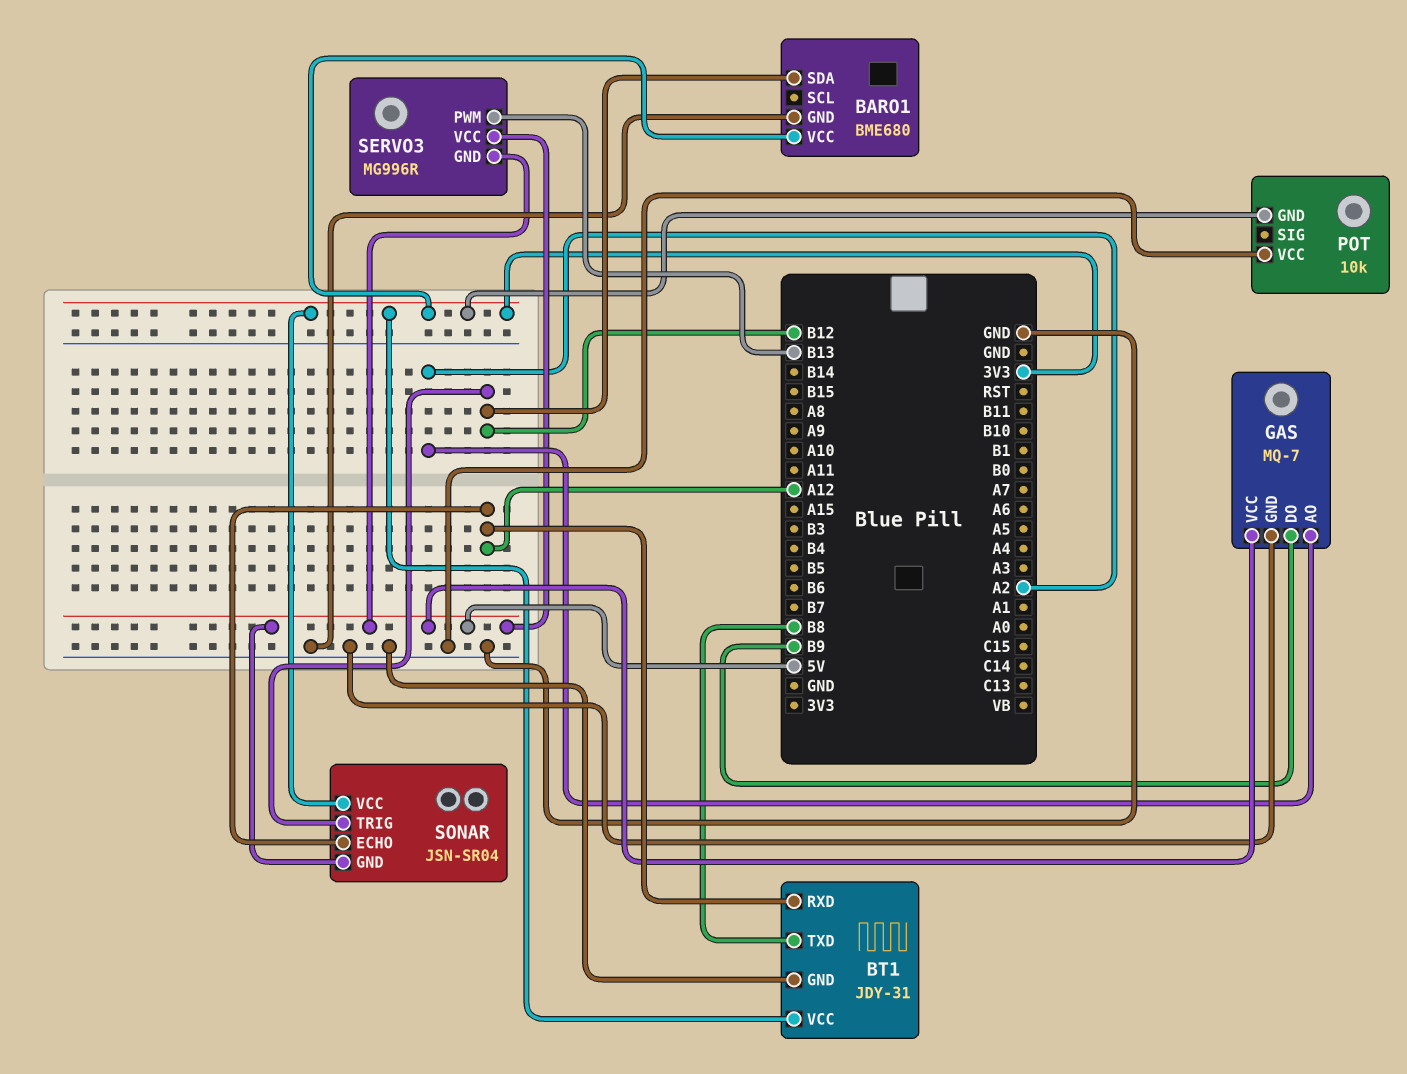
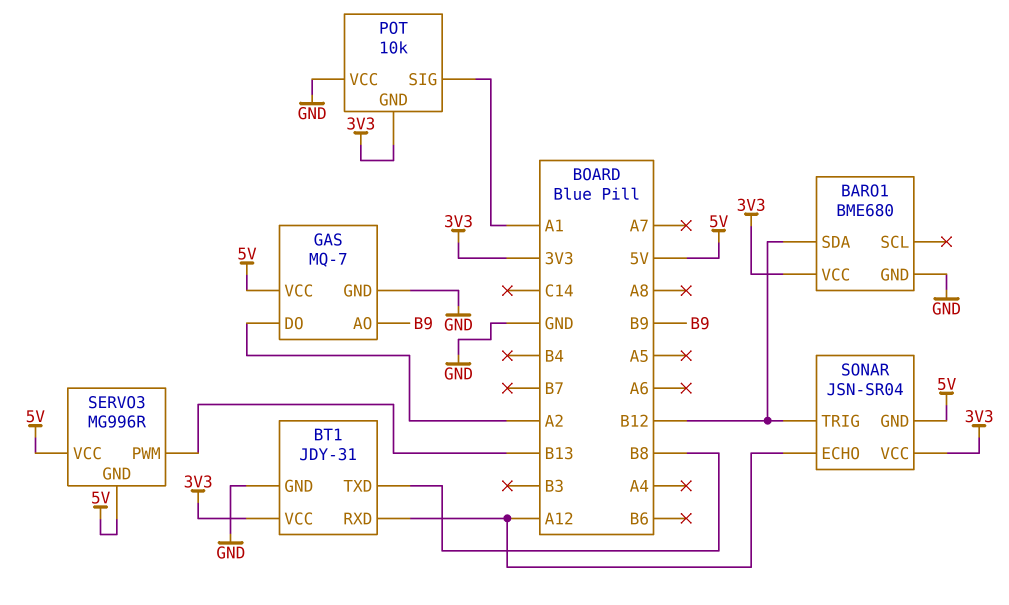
GAS pin AO: A2 -> B9
GAS pin DO: B9 -> A2
POT pin SIG: none -> A1

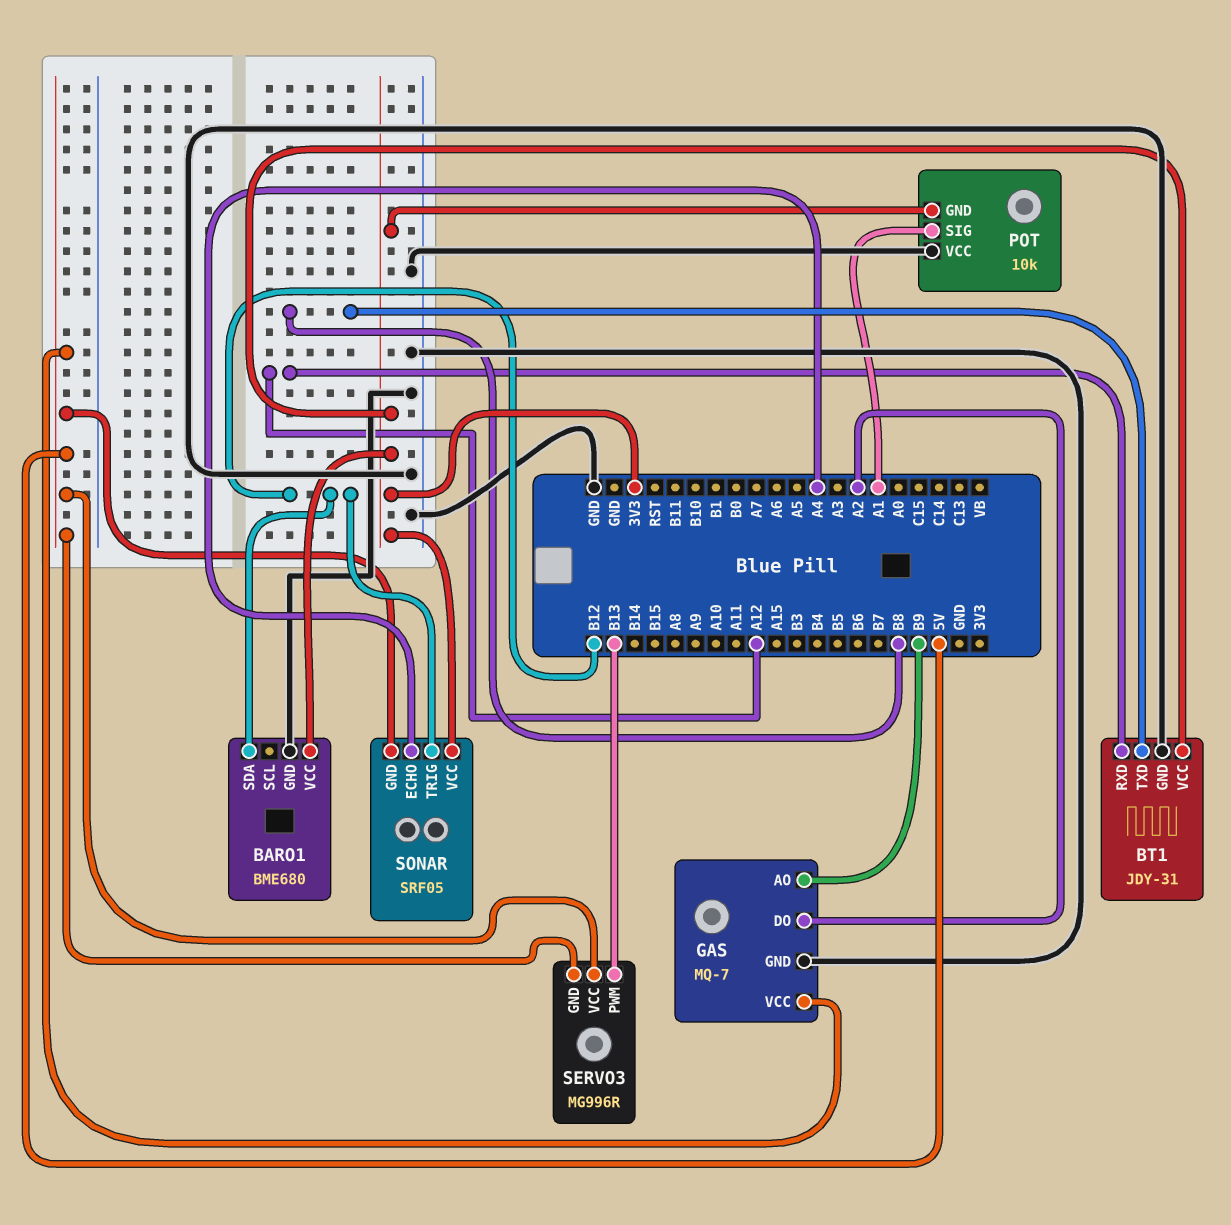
SONAR: JSN-SR04 -> SRF05
SONAR pin ECHO: A12 -> A4

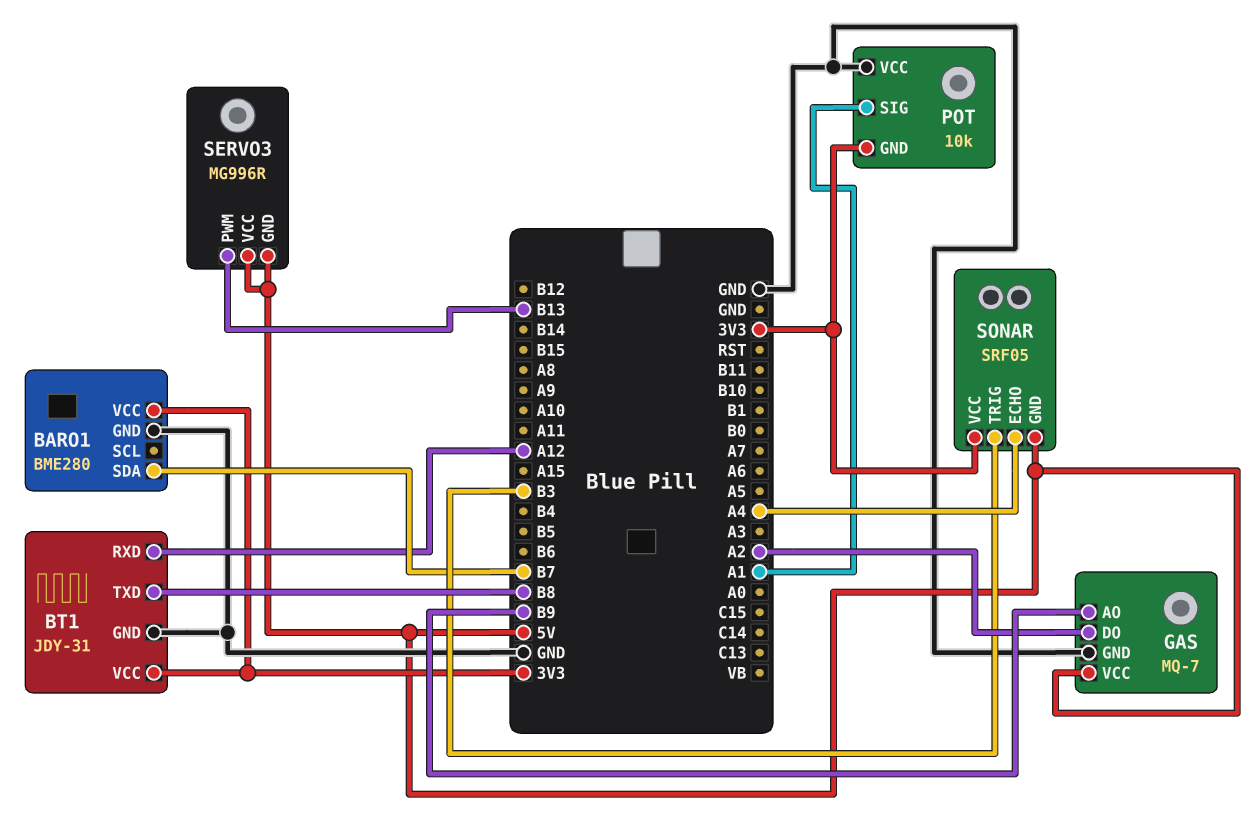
BARO1: BME680 -> BME280
BARO1 pin SDA: B12 -> B7
SONAR pin TRIG: B12 -> B3

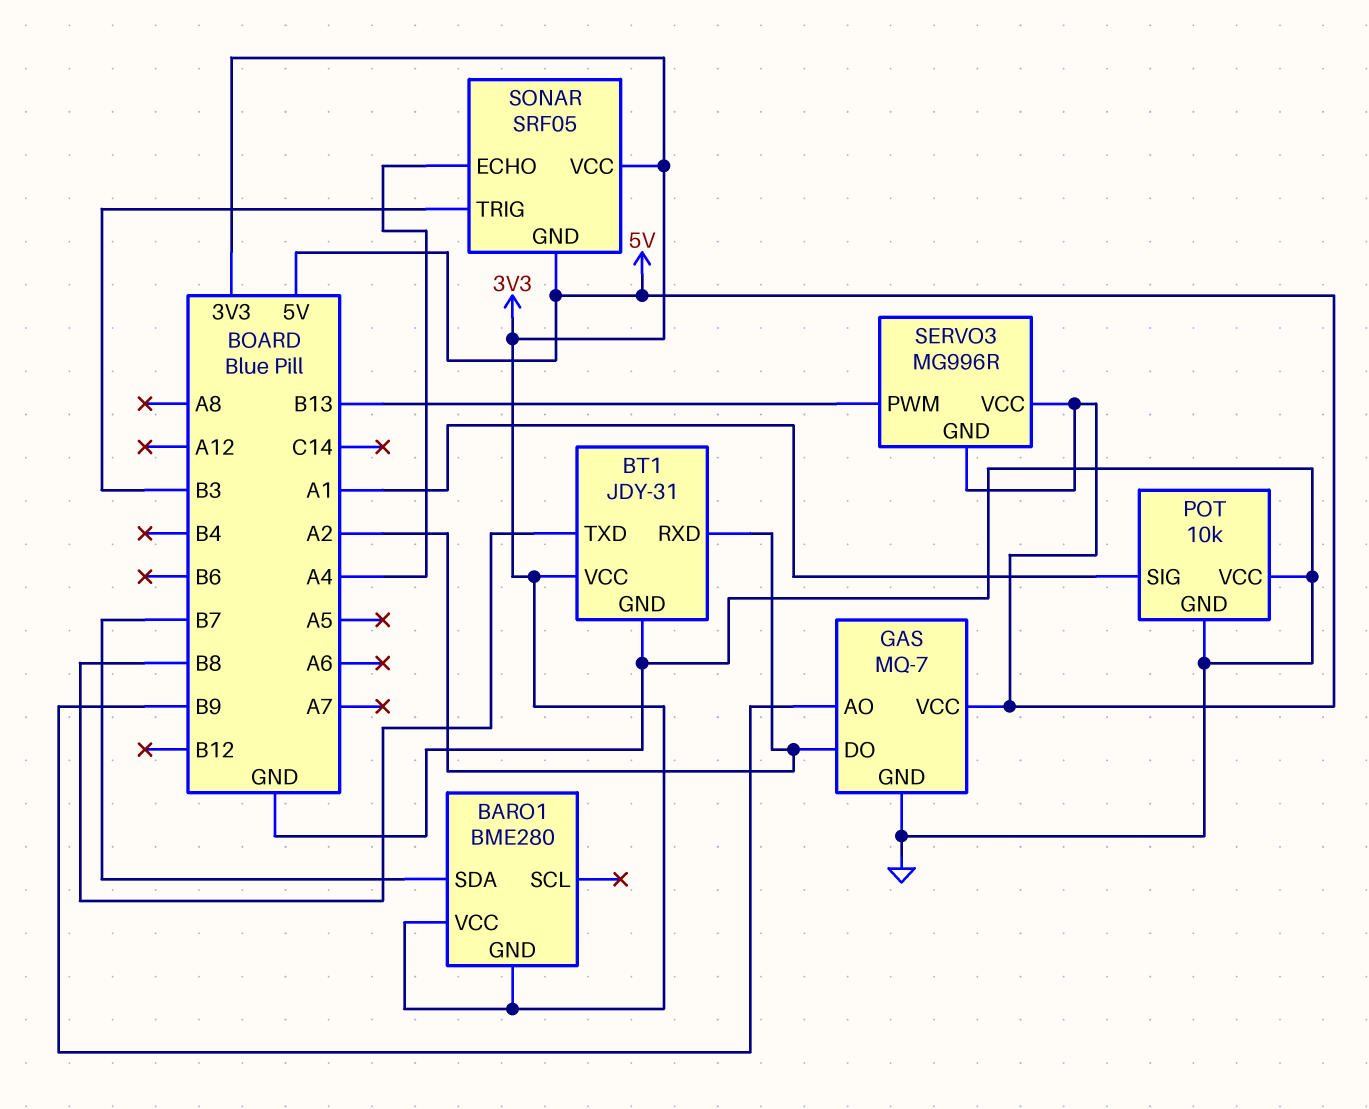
BARO1 pin GND: GND -> 3V3
BT1 pin RXD: A12 -> A2
POT pin GND: 3V3 -> GND

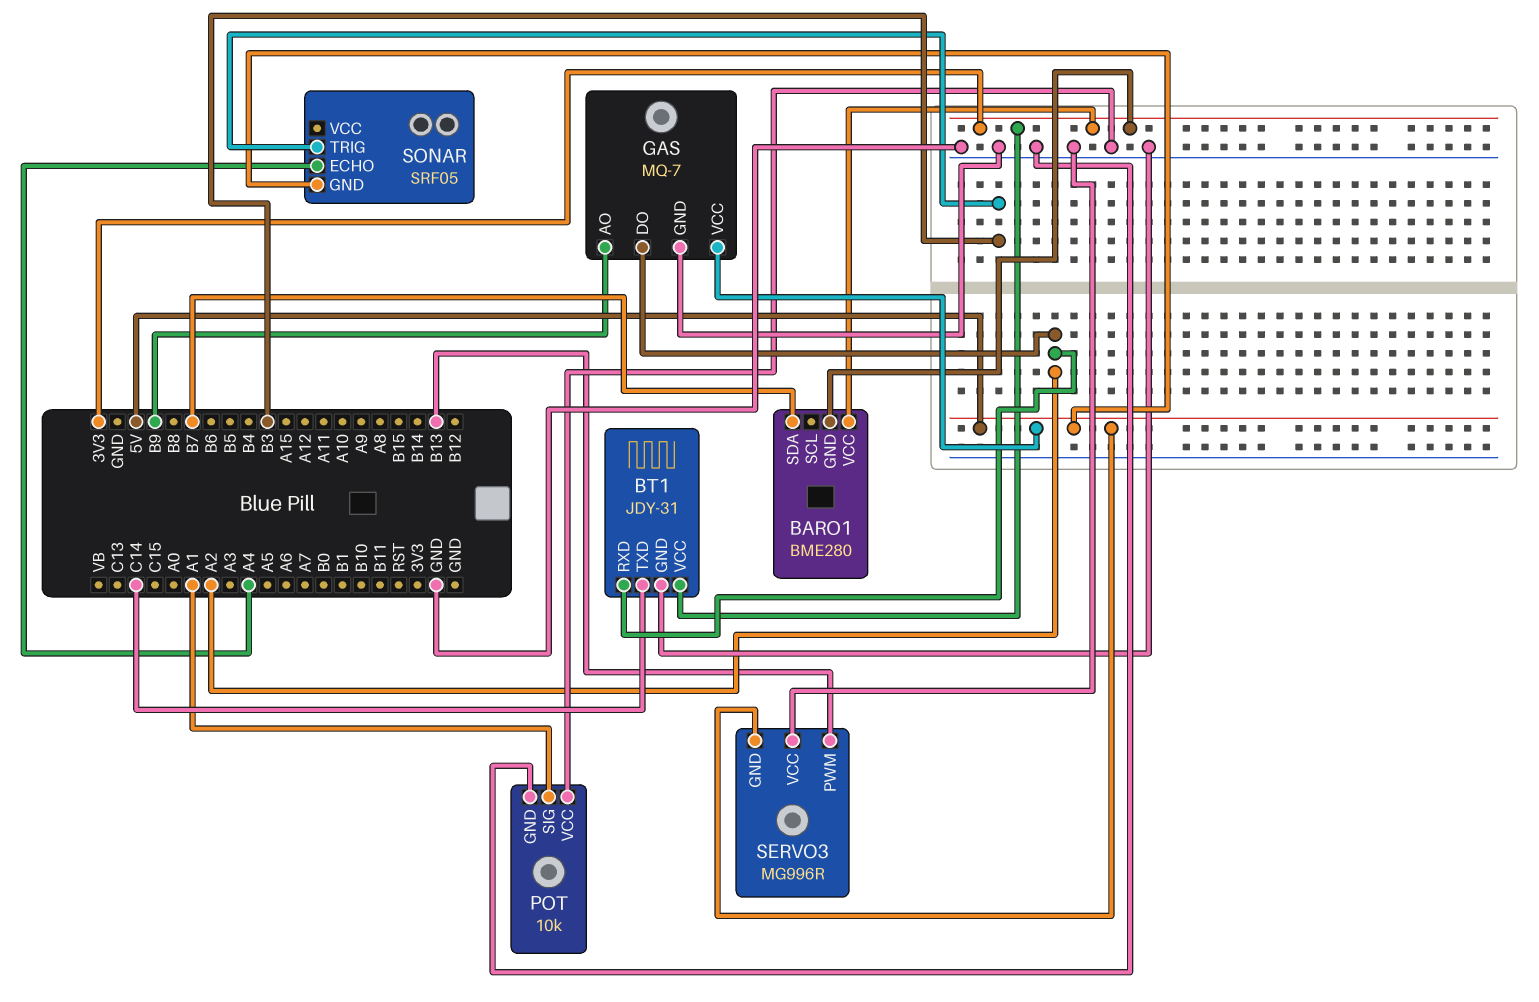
BT1 pin TXD: B8 -> C14
SERVO3 pin VCC: 5V -> GND
SONAR pin VCC: 3V3 -> none

